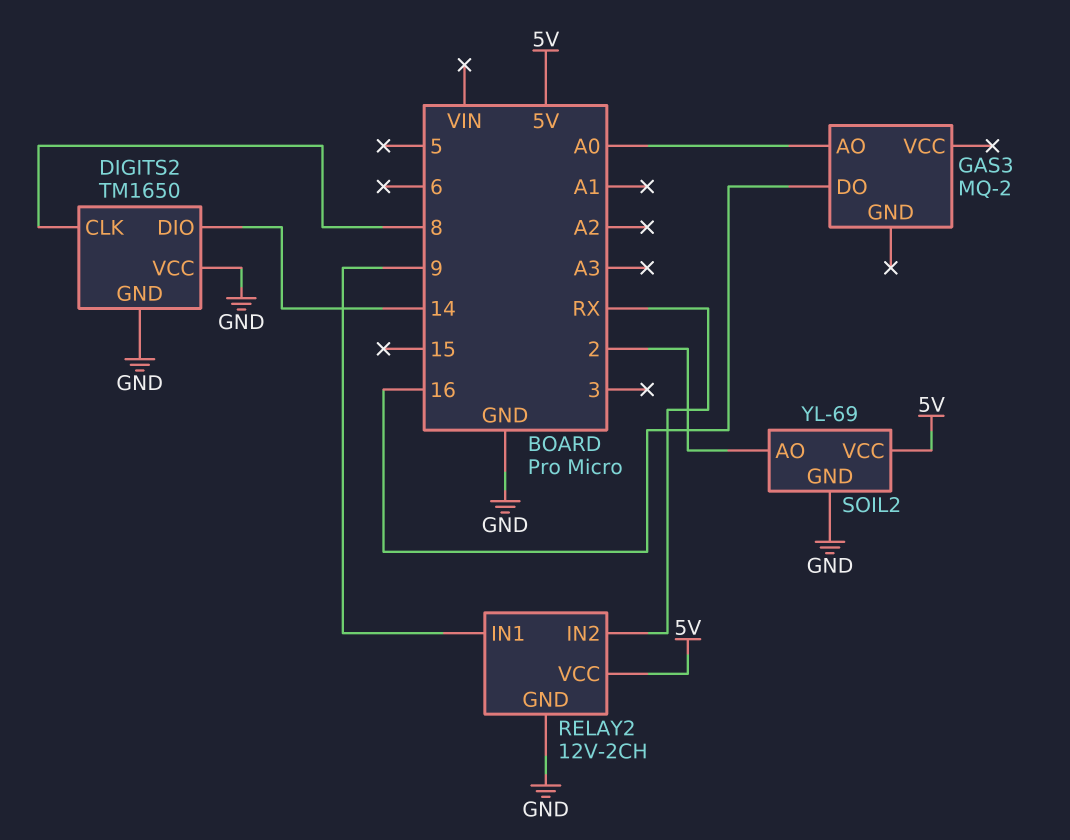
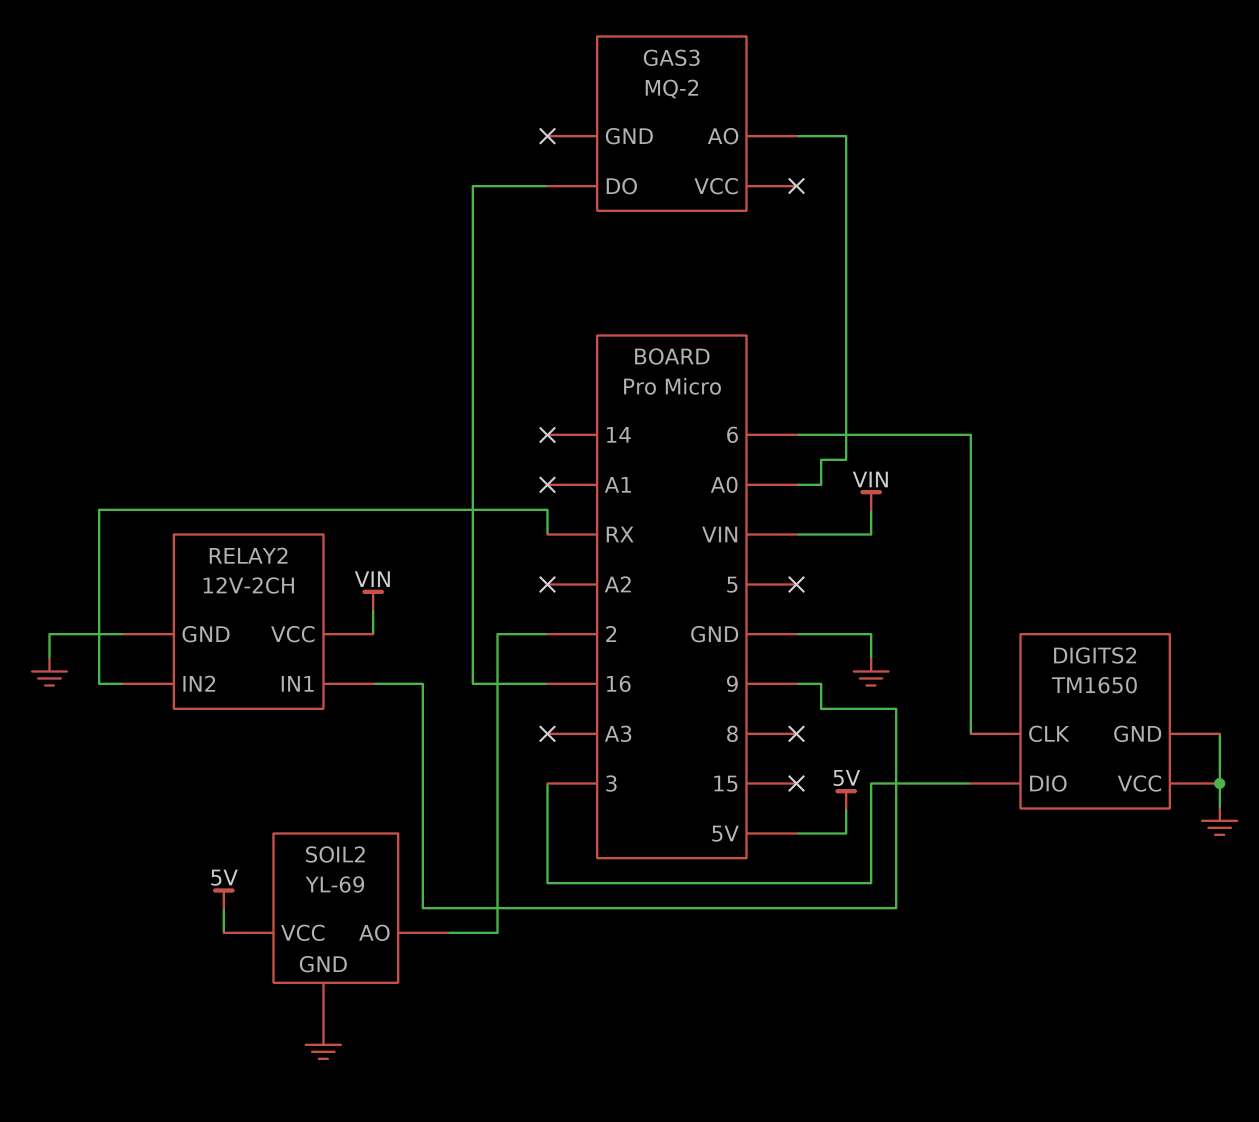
DIGITS2 pin CLK: 8 -> 6
DIGITS2 pin DIO: 14 -> 3
RELAY2 pin VCC: 5V -> VIN

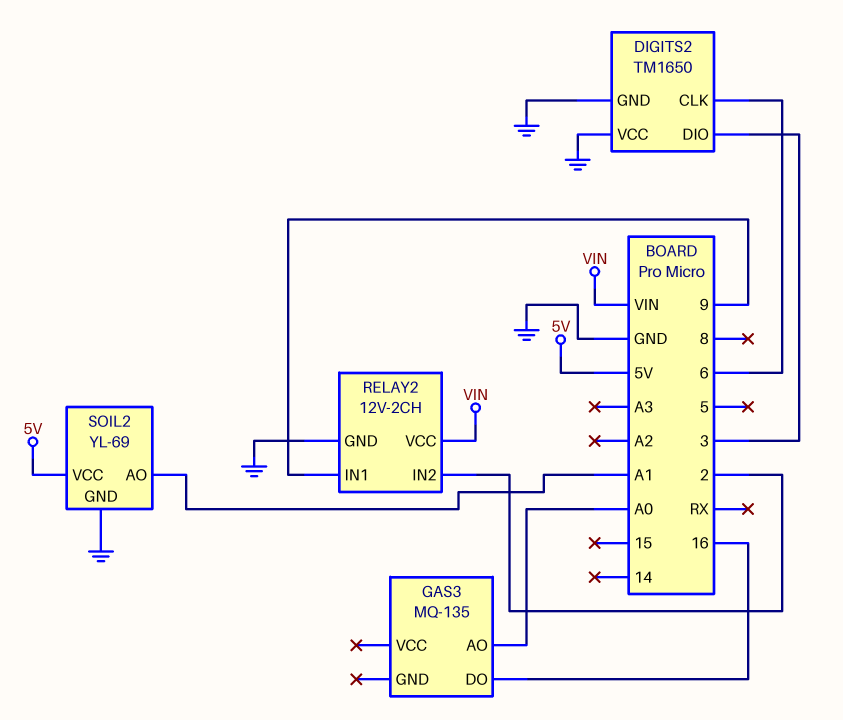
GAS3: MQ-2 -> MQ-135
RELAY2 pin IN2: RX -> 2
SOIL2 pin AO: 2 -> A1

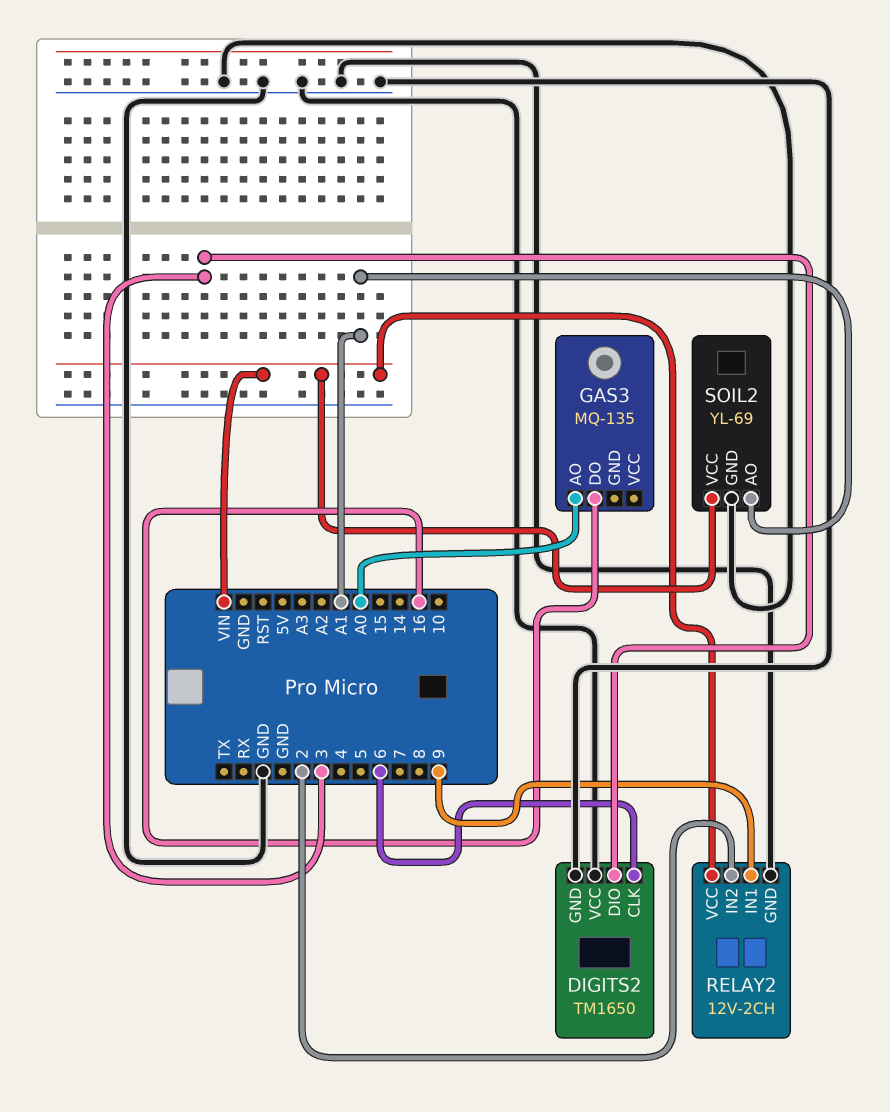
SOIL2 pin VCC: 5V -> VIN

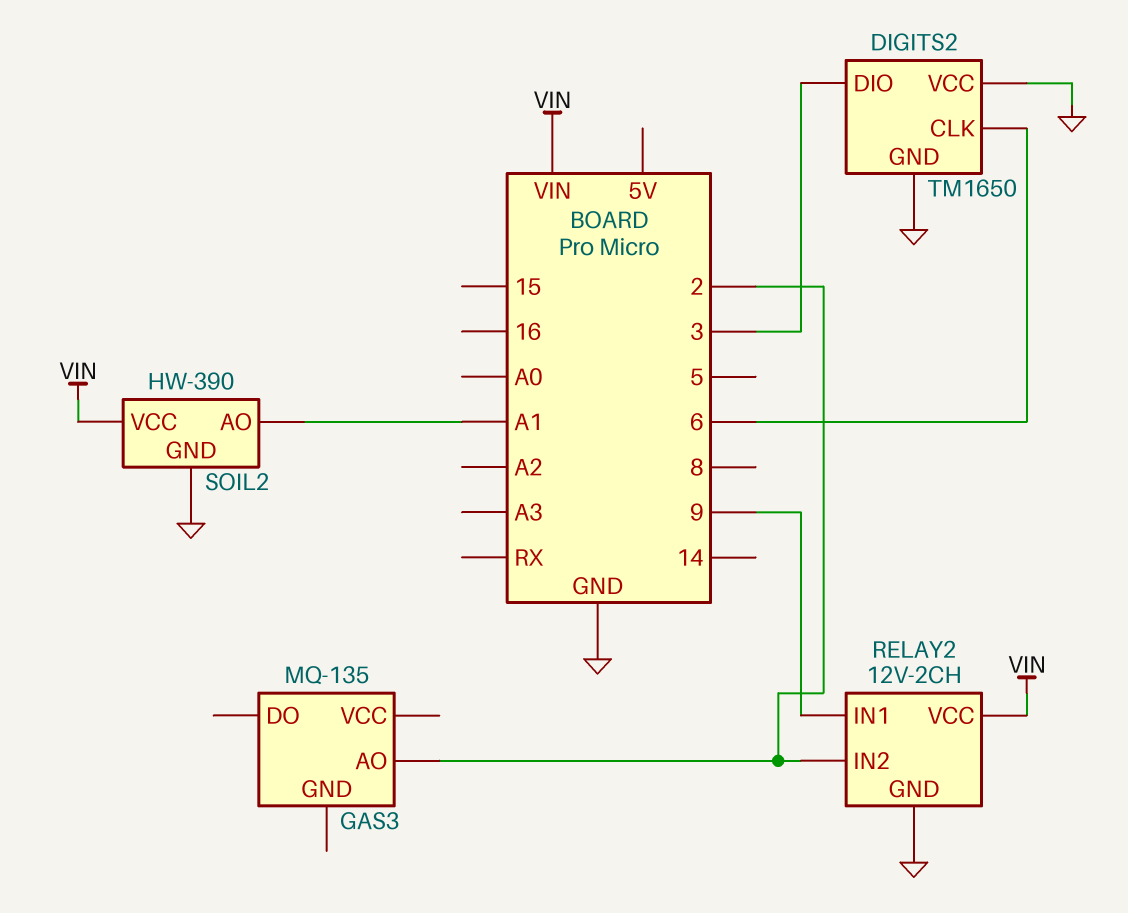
GAS3 pin AO: A0 -> 2
GAS3 pin DO: 16 -> none
SOIL2: YL-69 -> HW-390

